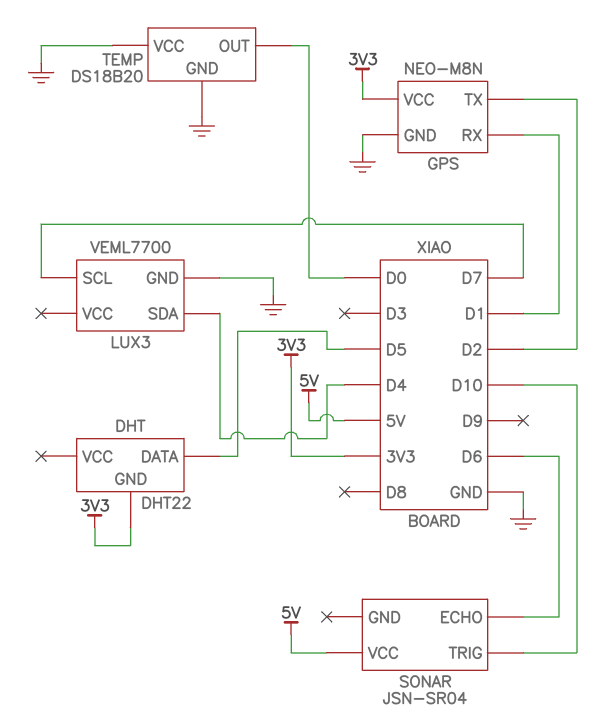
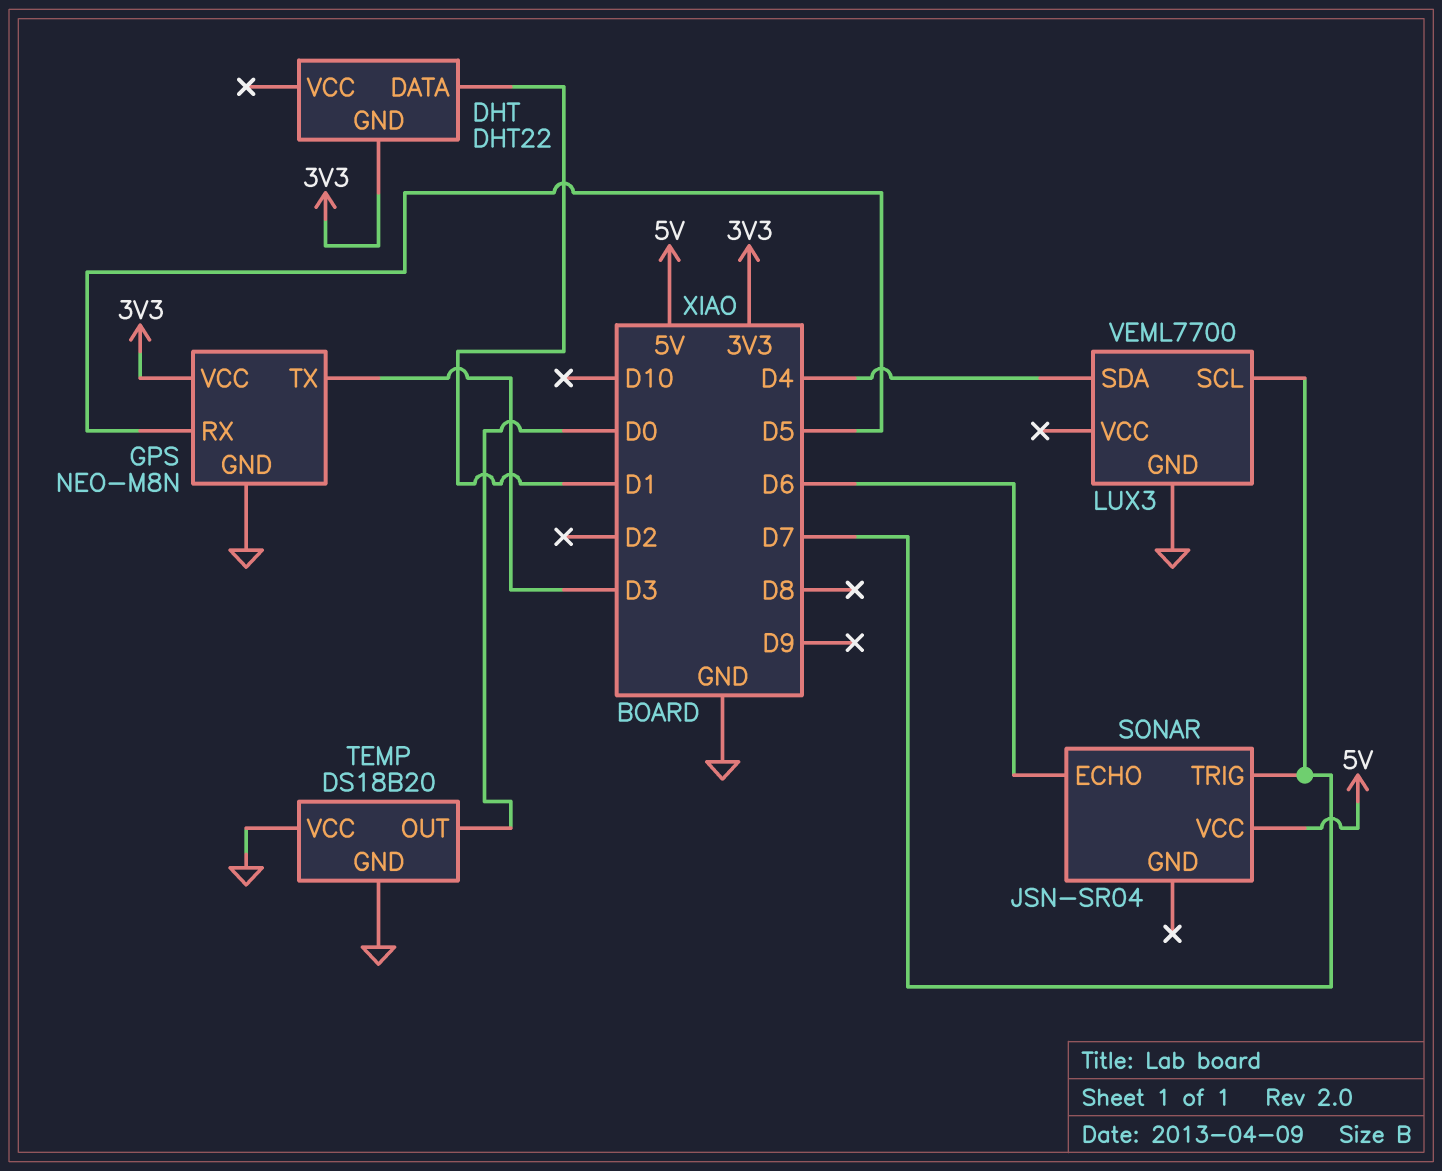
DHT pin DATA: D5 -> D1
GPS pin RX: D1 -> D5
GPS pin TX: D2 -> D3
SONAR pin TRIG: D10 -> D7

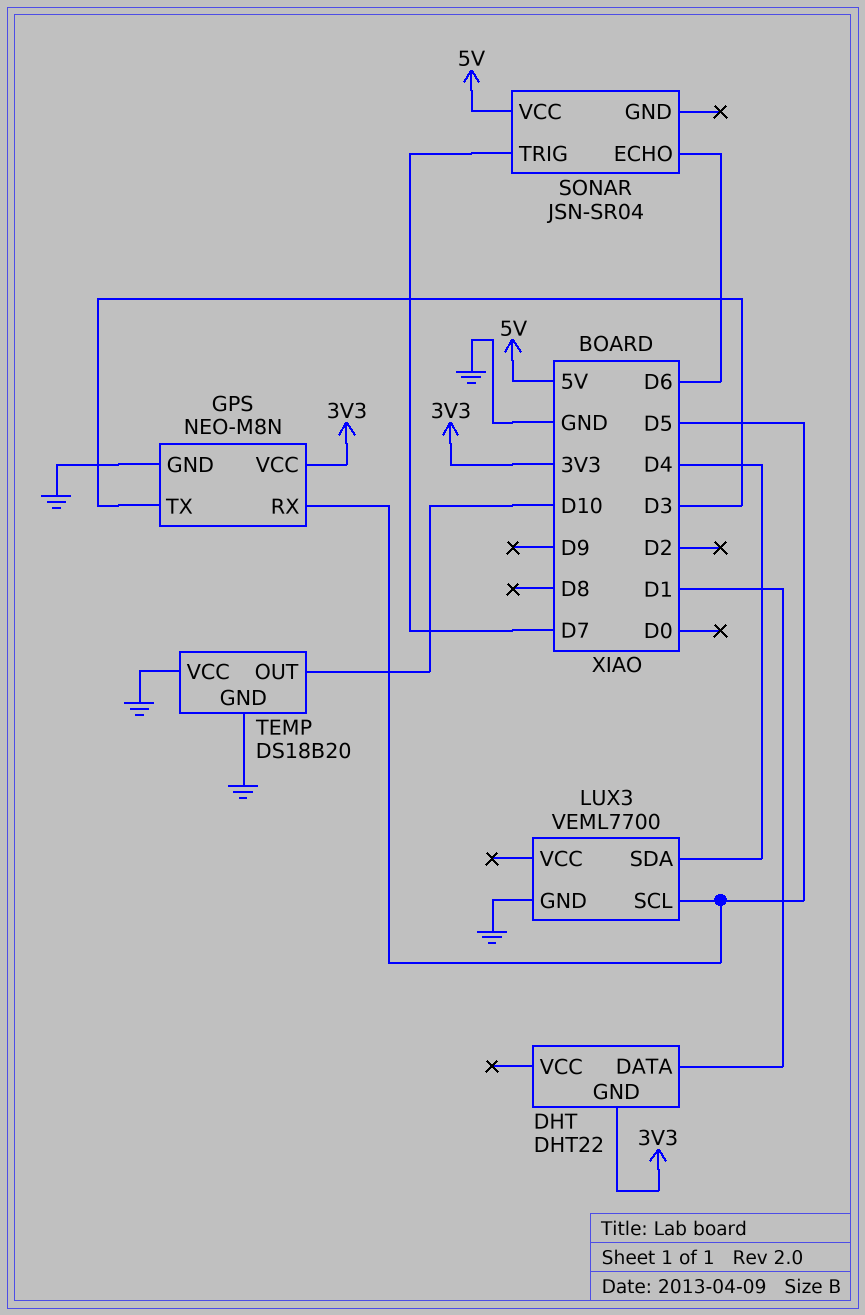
LUX3 pin SCL: D7 -> D5
TEMP pin OUT: D0 -> D10

